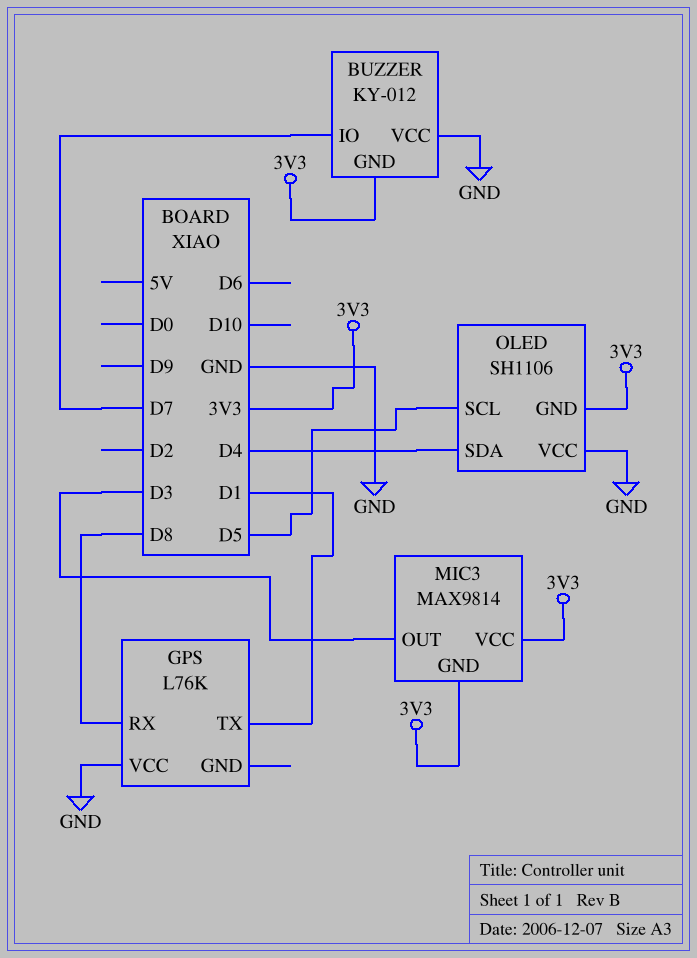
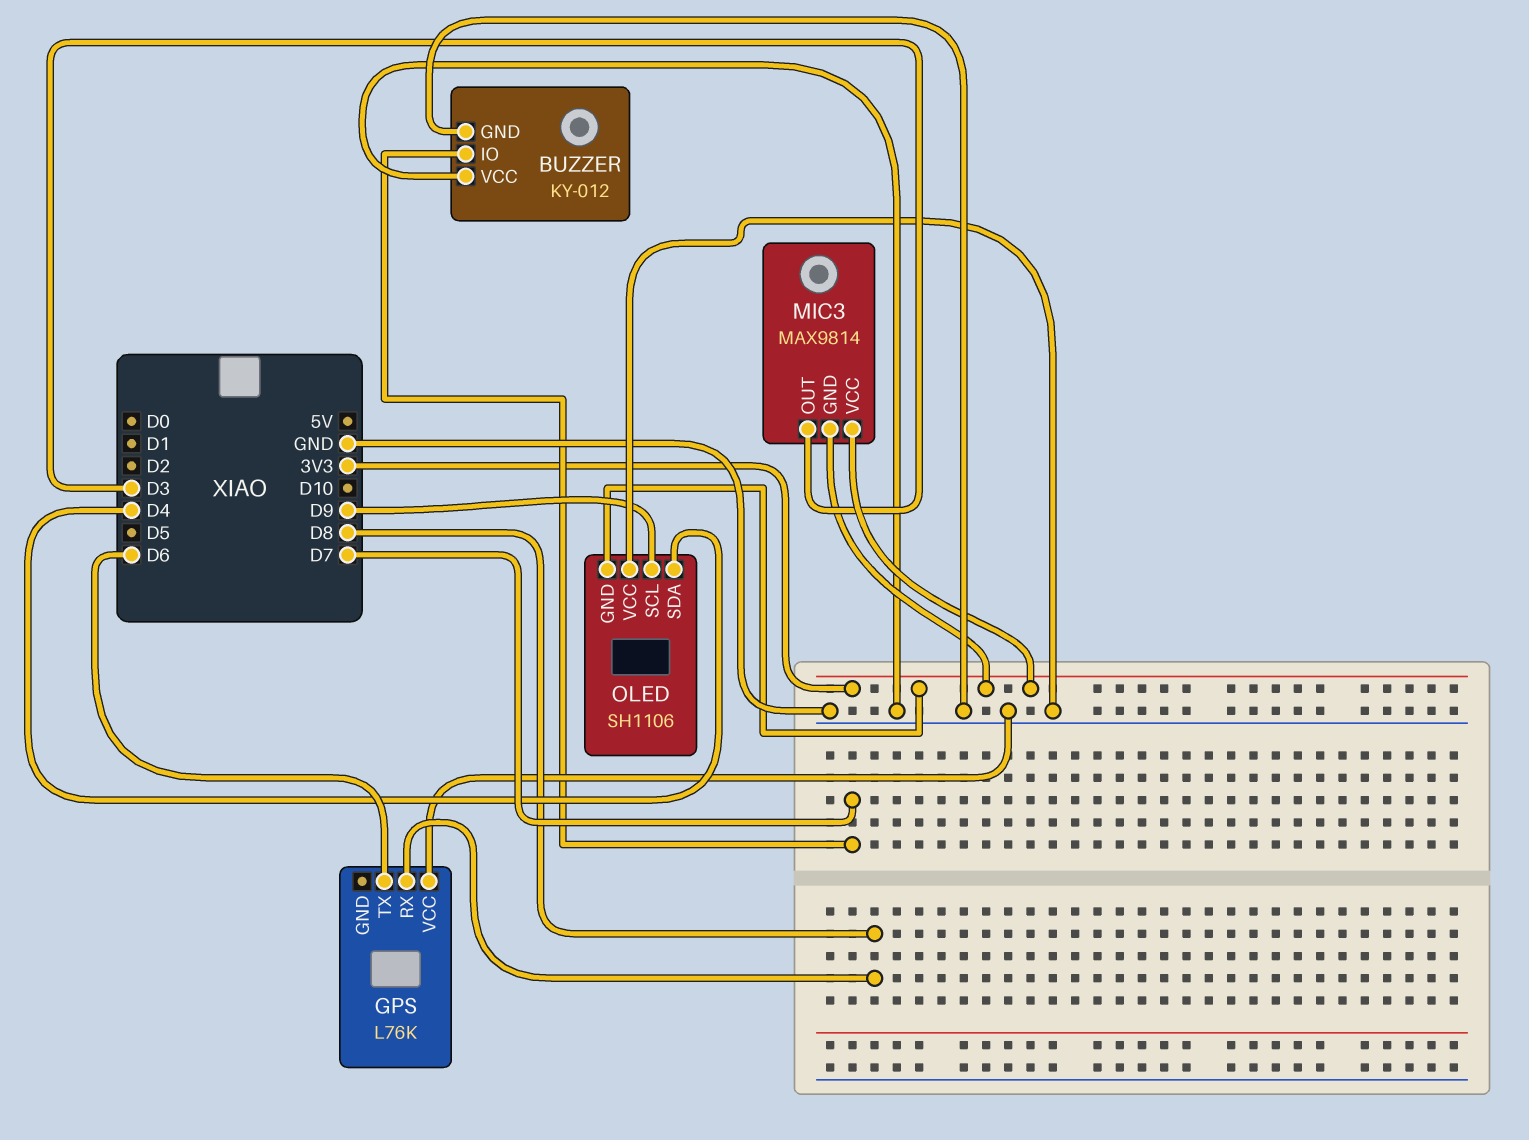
BUZZER pin GND: 3V3 -> GND
GPS pin TX: D1 -> D6
OLED pin SCL: D5 -> D9

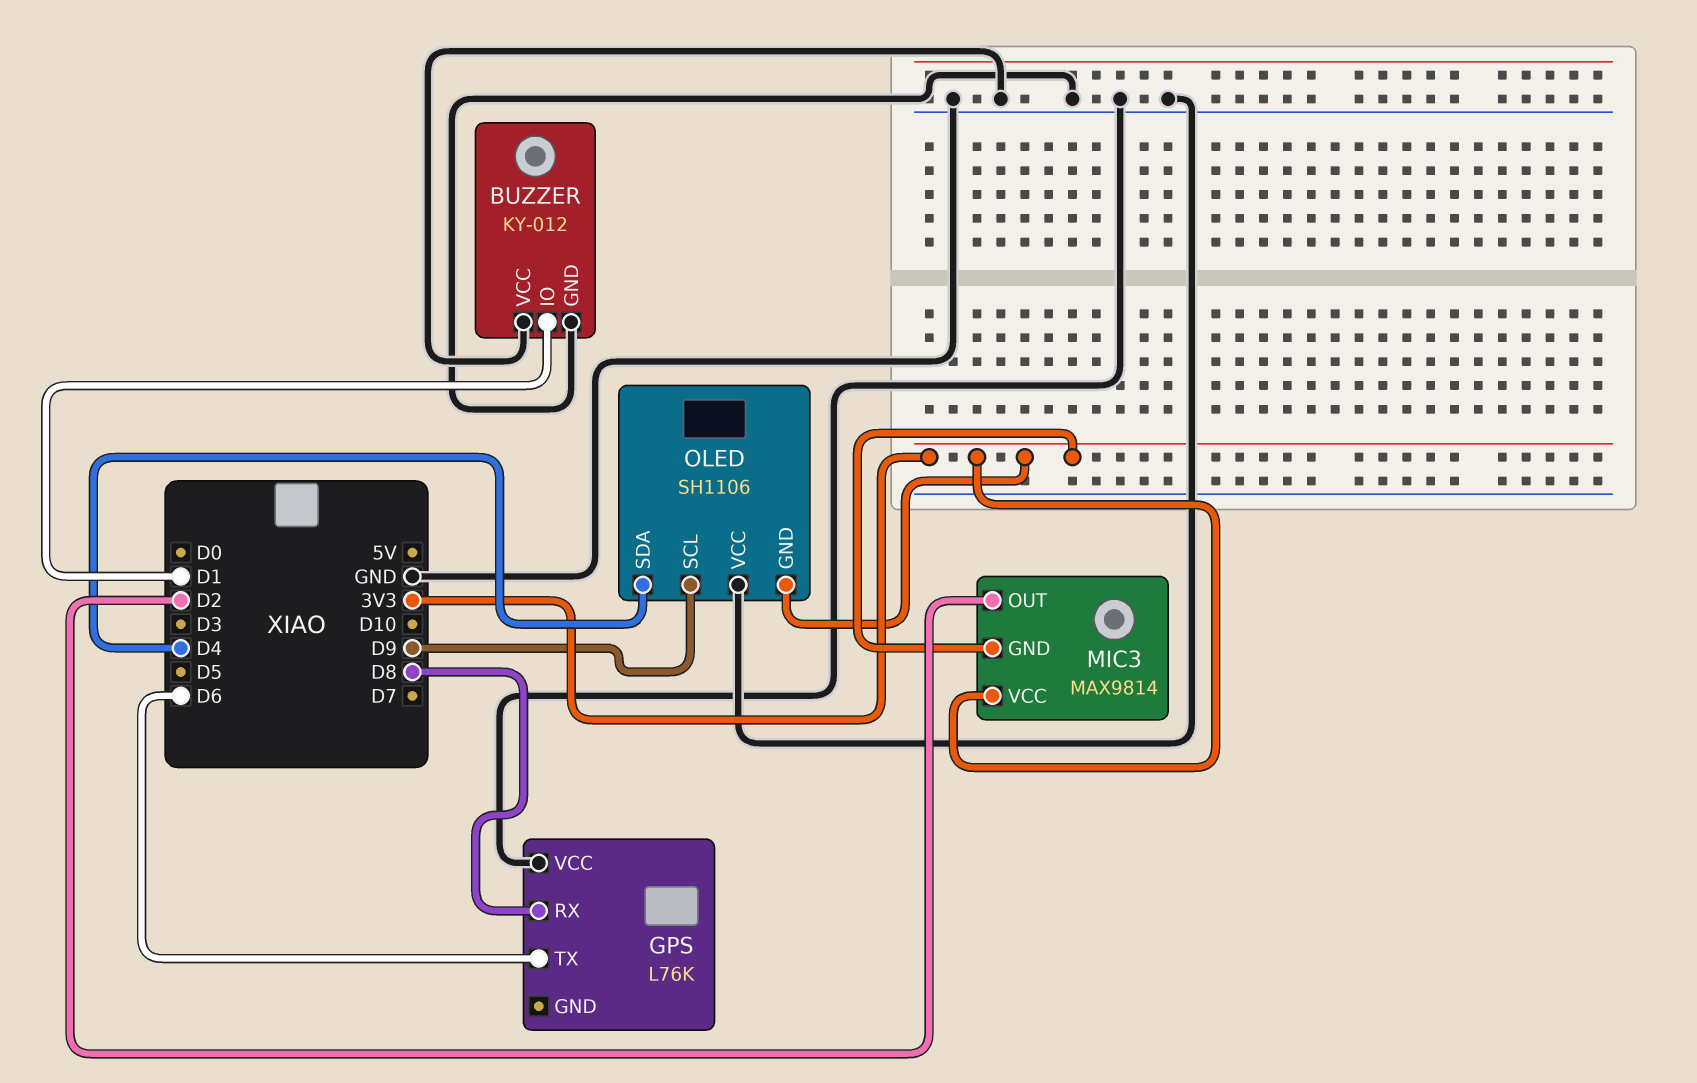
BUZZER pin IO: D7 -> D1
MIC3 pin OUT: D3 -> D2

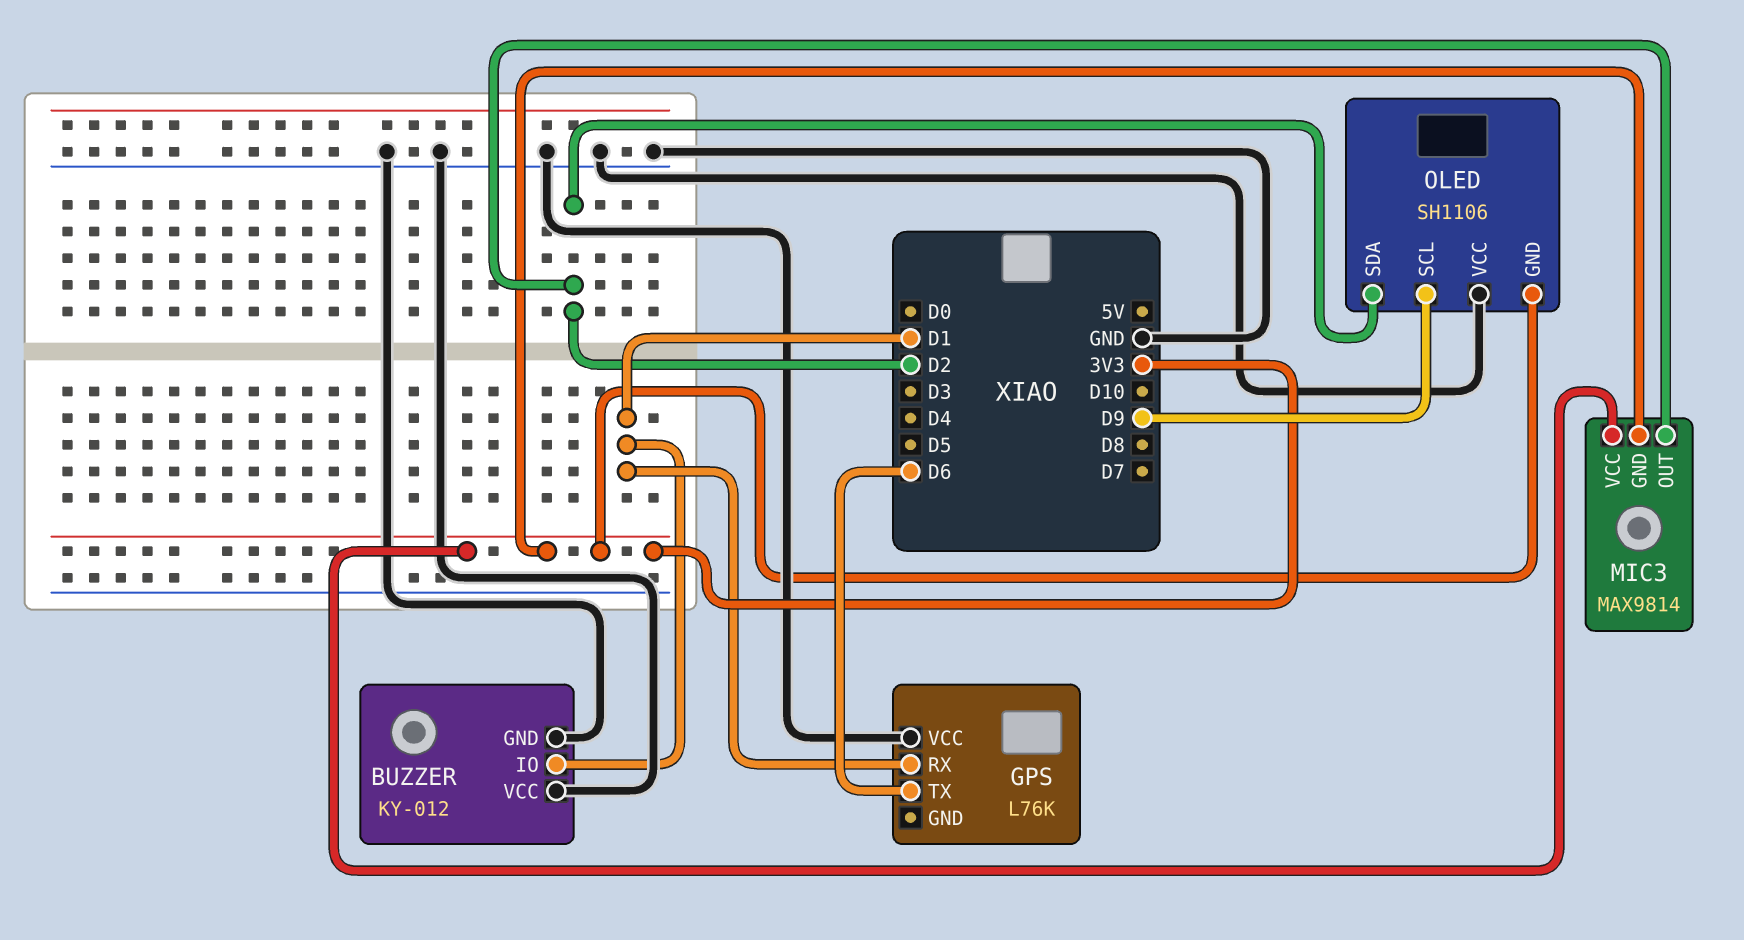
GPS pin RX: D8 -> D1
OLED pin SDA: D4 -> D2

